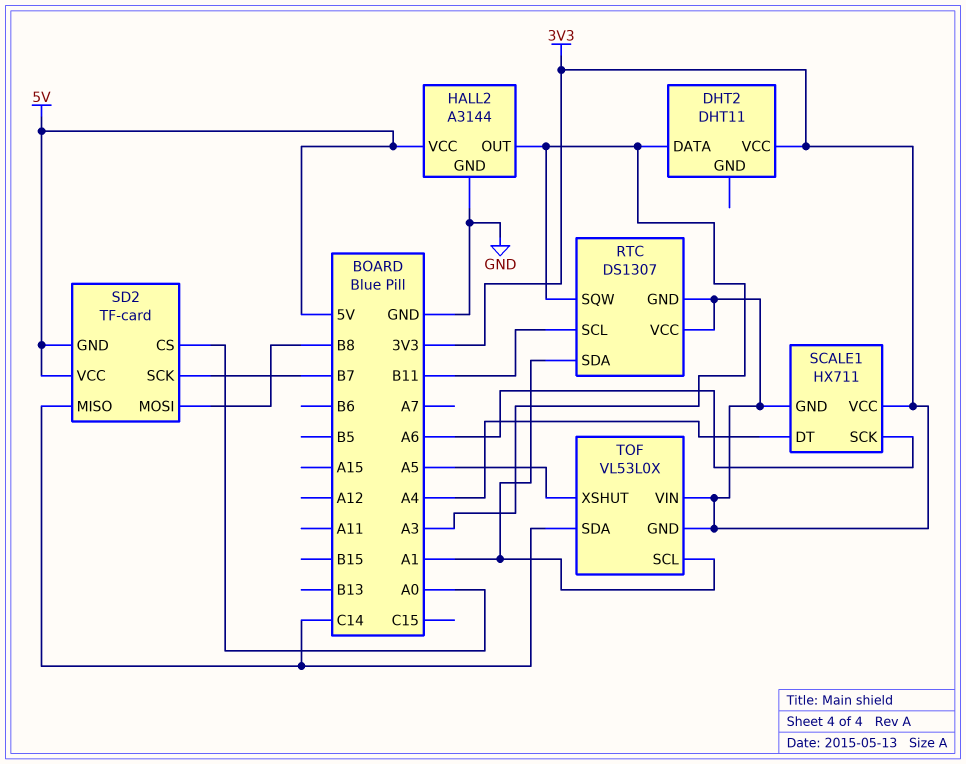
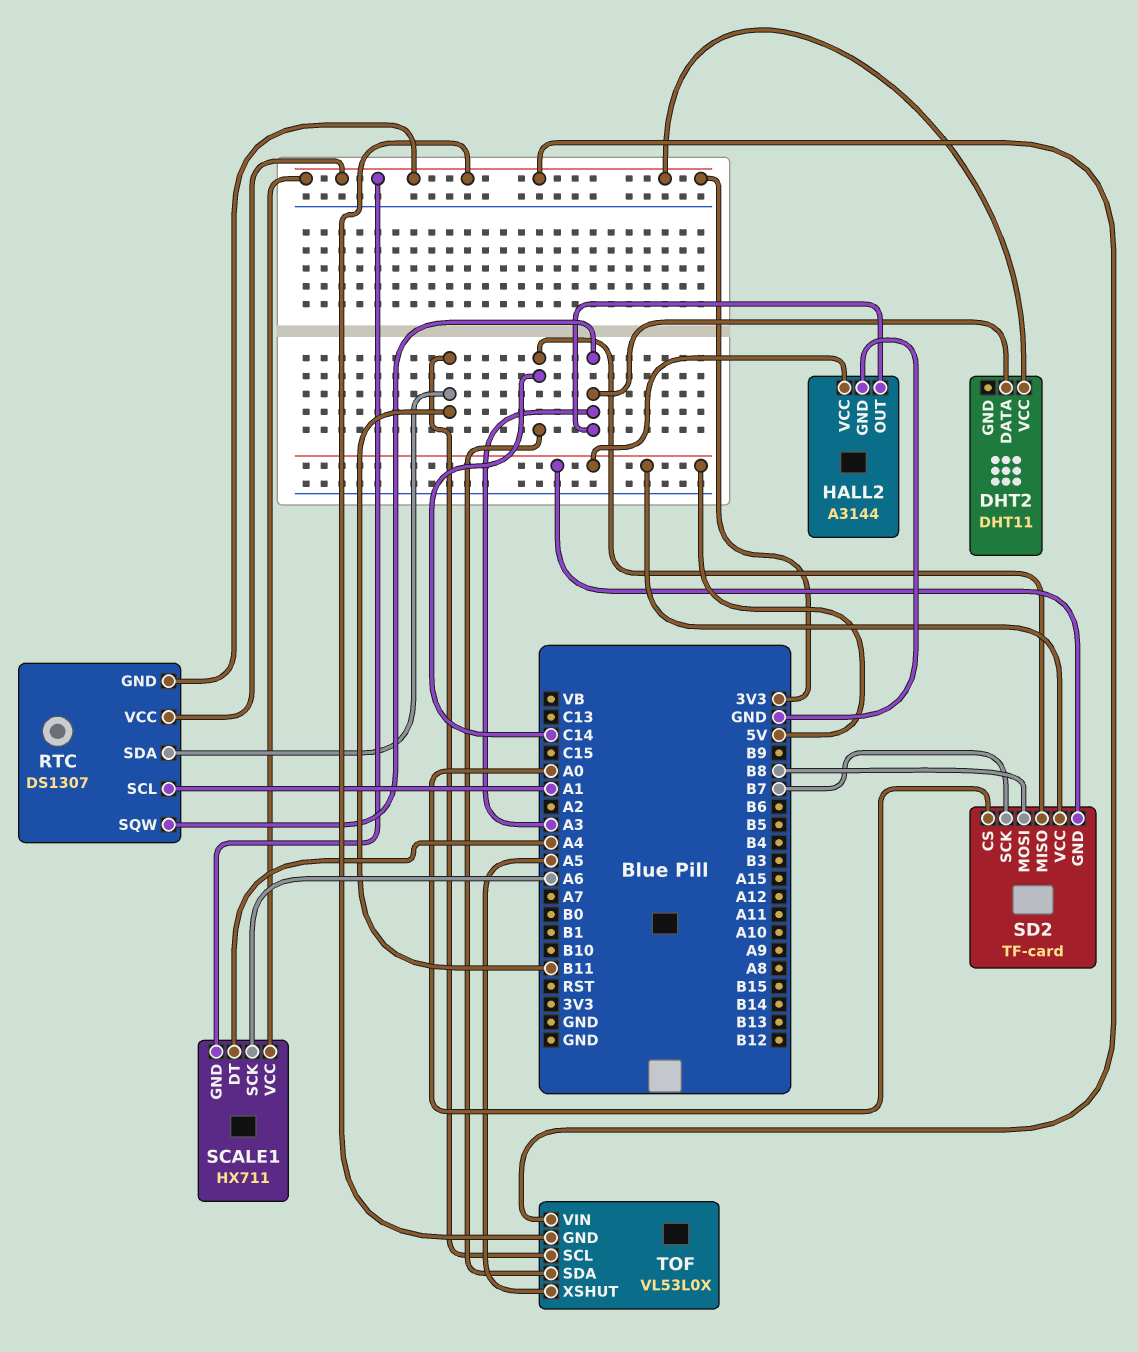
RTC pin SCL: B11 -> A1
RTC pin SDA: A1 -> B11
TOF pin SCL: A1 -> B11

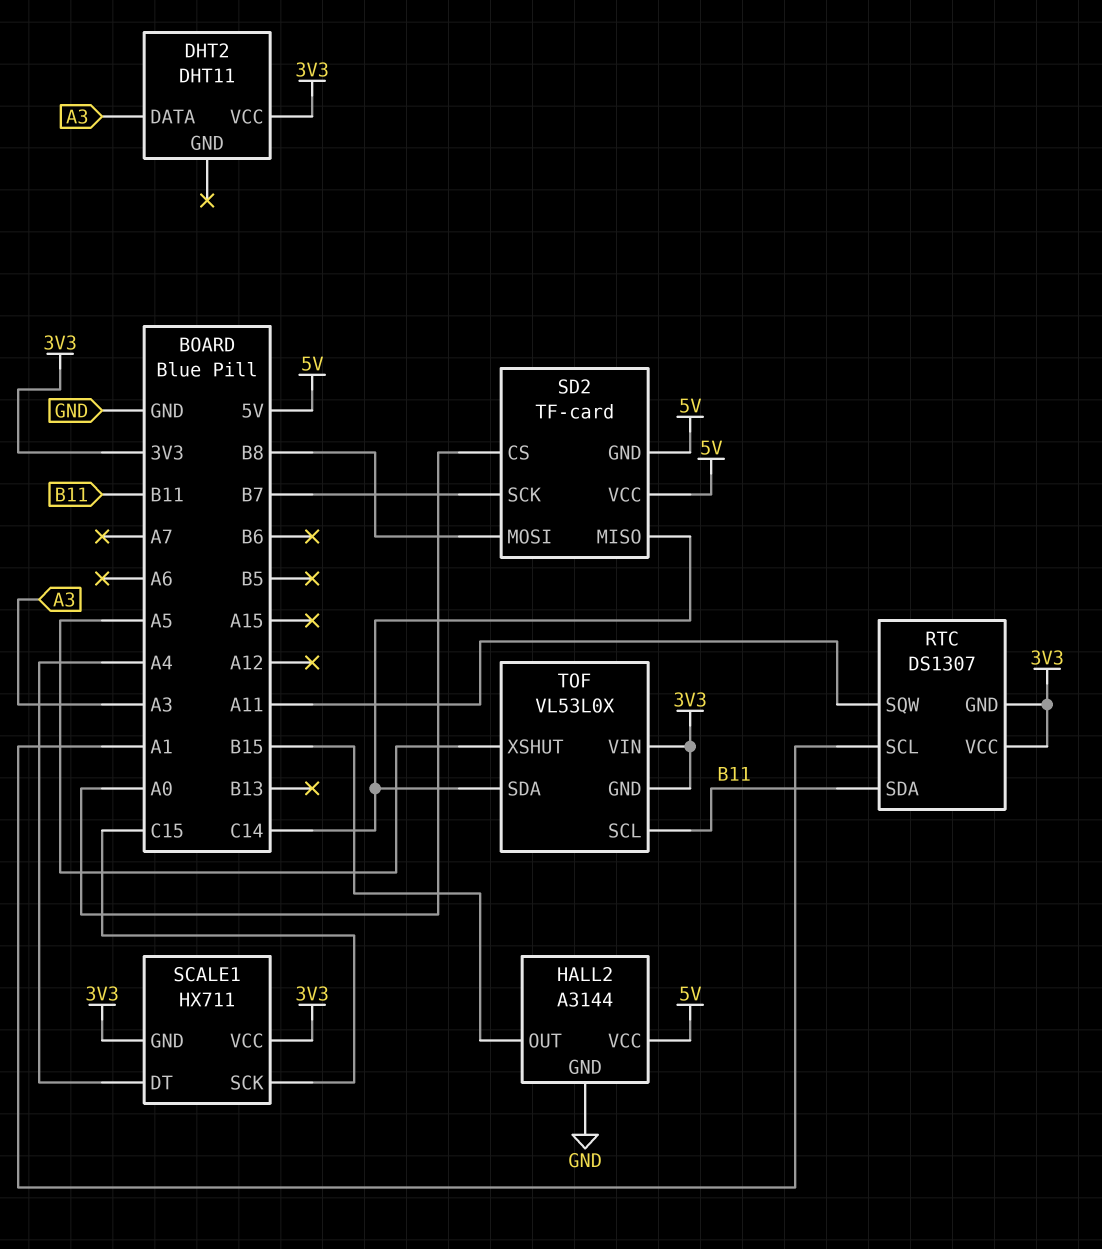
HALL2 pin OUT: A3 -> B15
RTC pin SQW: A3 -> A11
SCALE1 pin SCK: A6 -> C15

